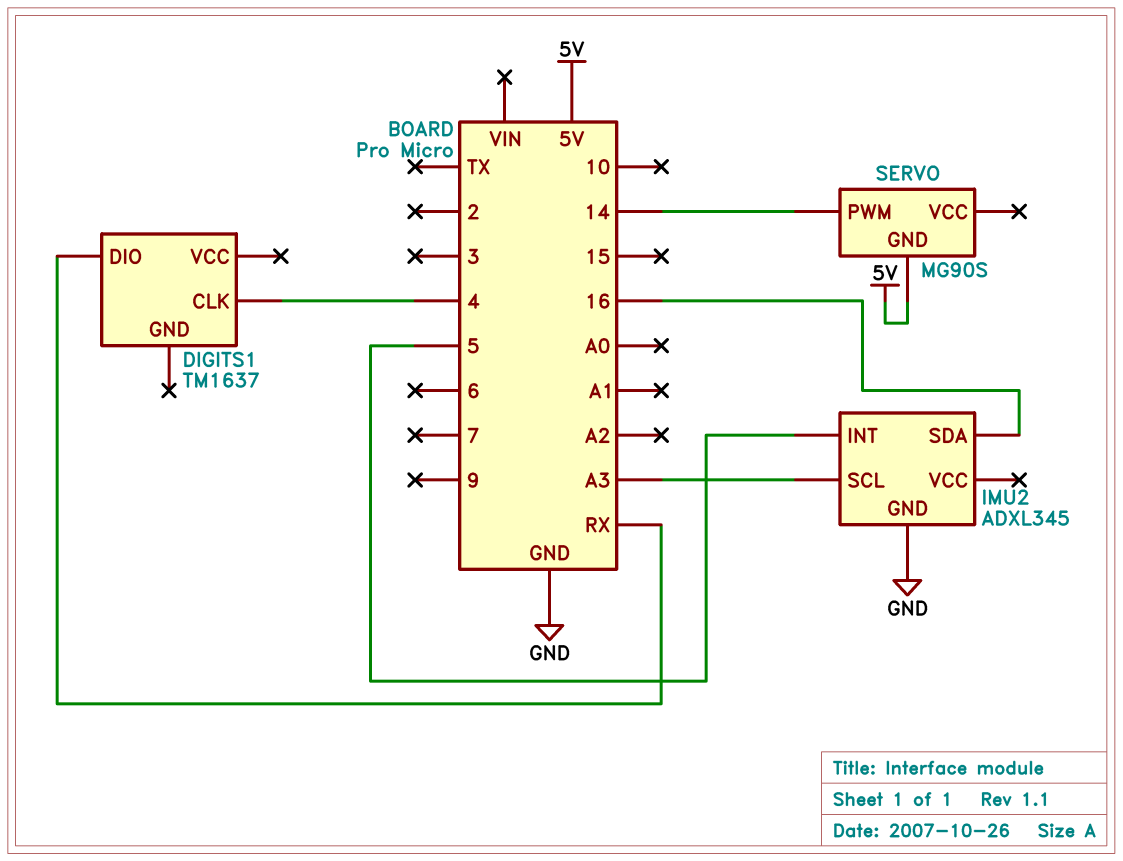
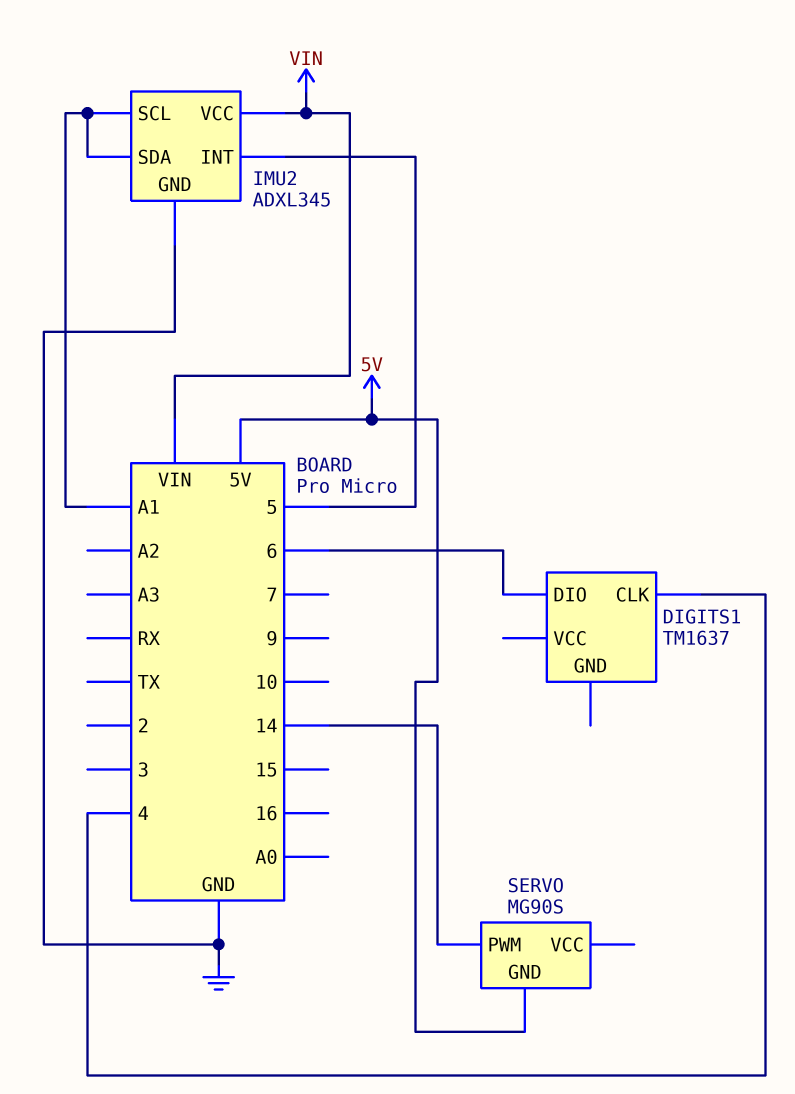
DIGITS1 pin DIO: RX -> 6
IMU2 pin SCL: A3 -> A1
IMU2 pin SDA: 16 -> A1
IMU2 pin VCC: none -> VIN

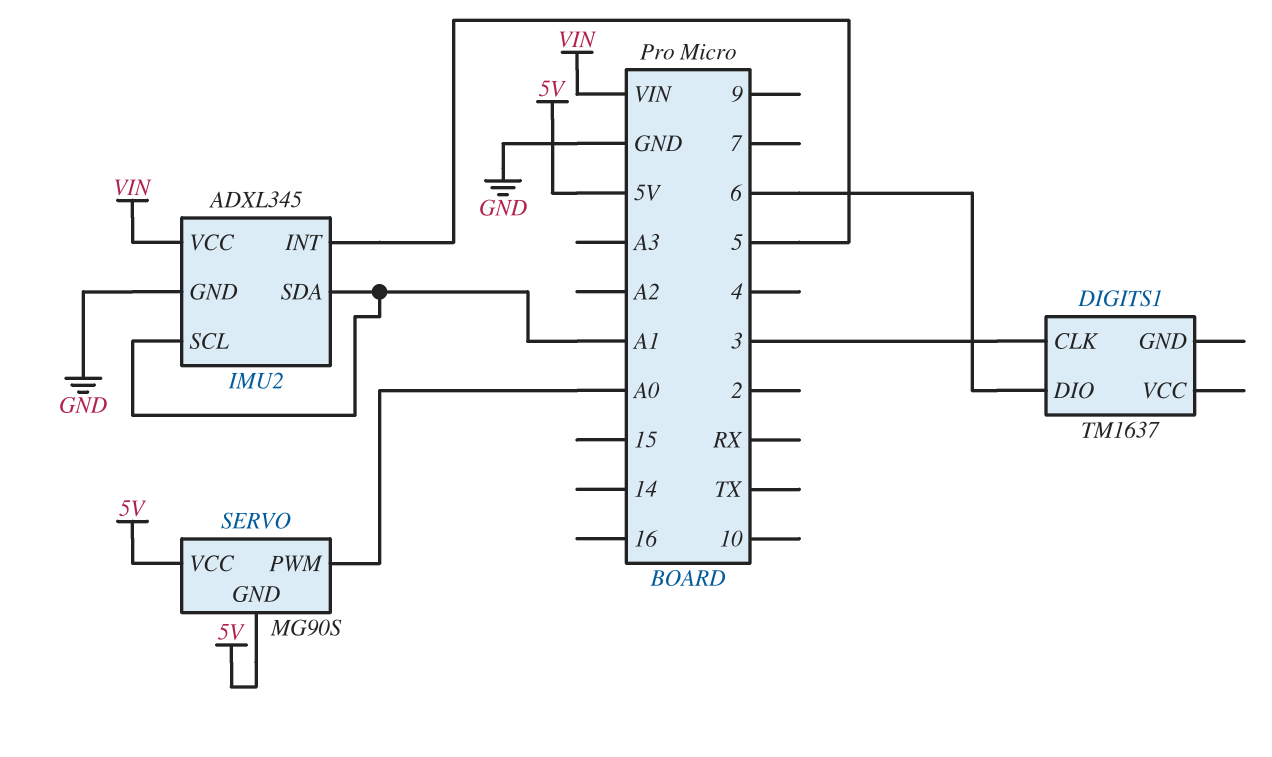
DIGITS1 pin CLK: 4 -> 3
SERVO pin PWM: 14 -> A0
SERVO pin VCC: none -> 5V

